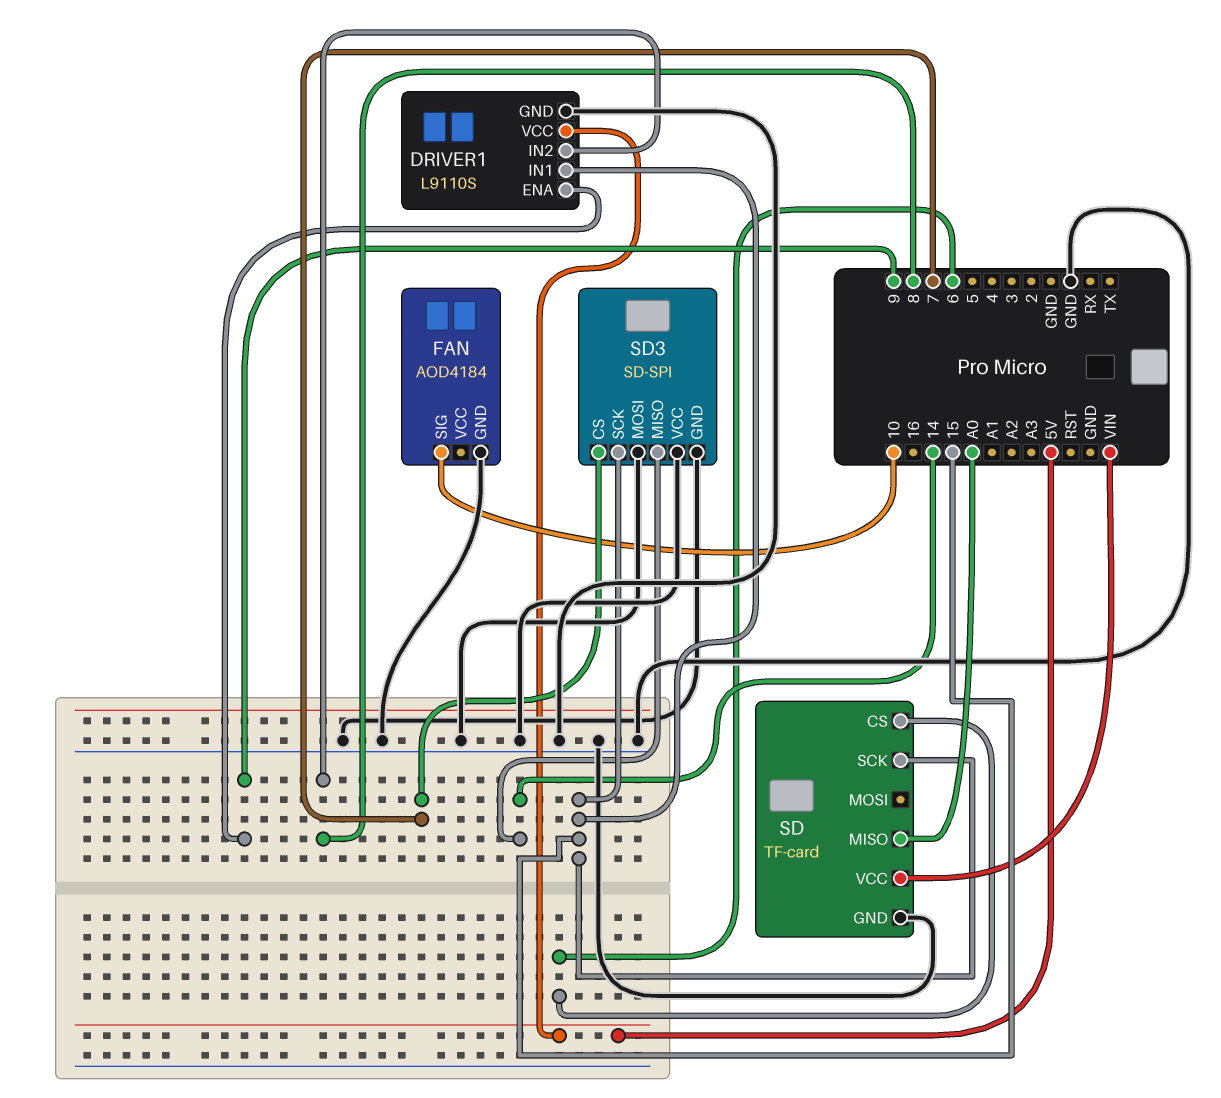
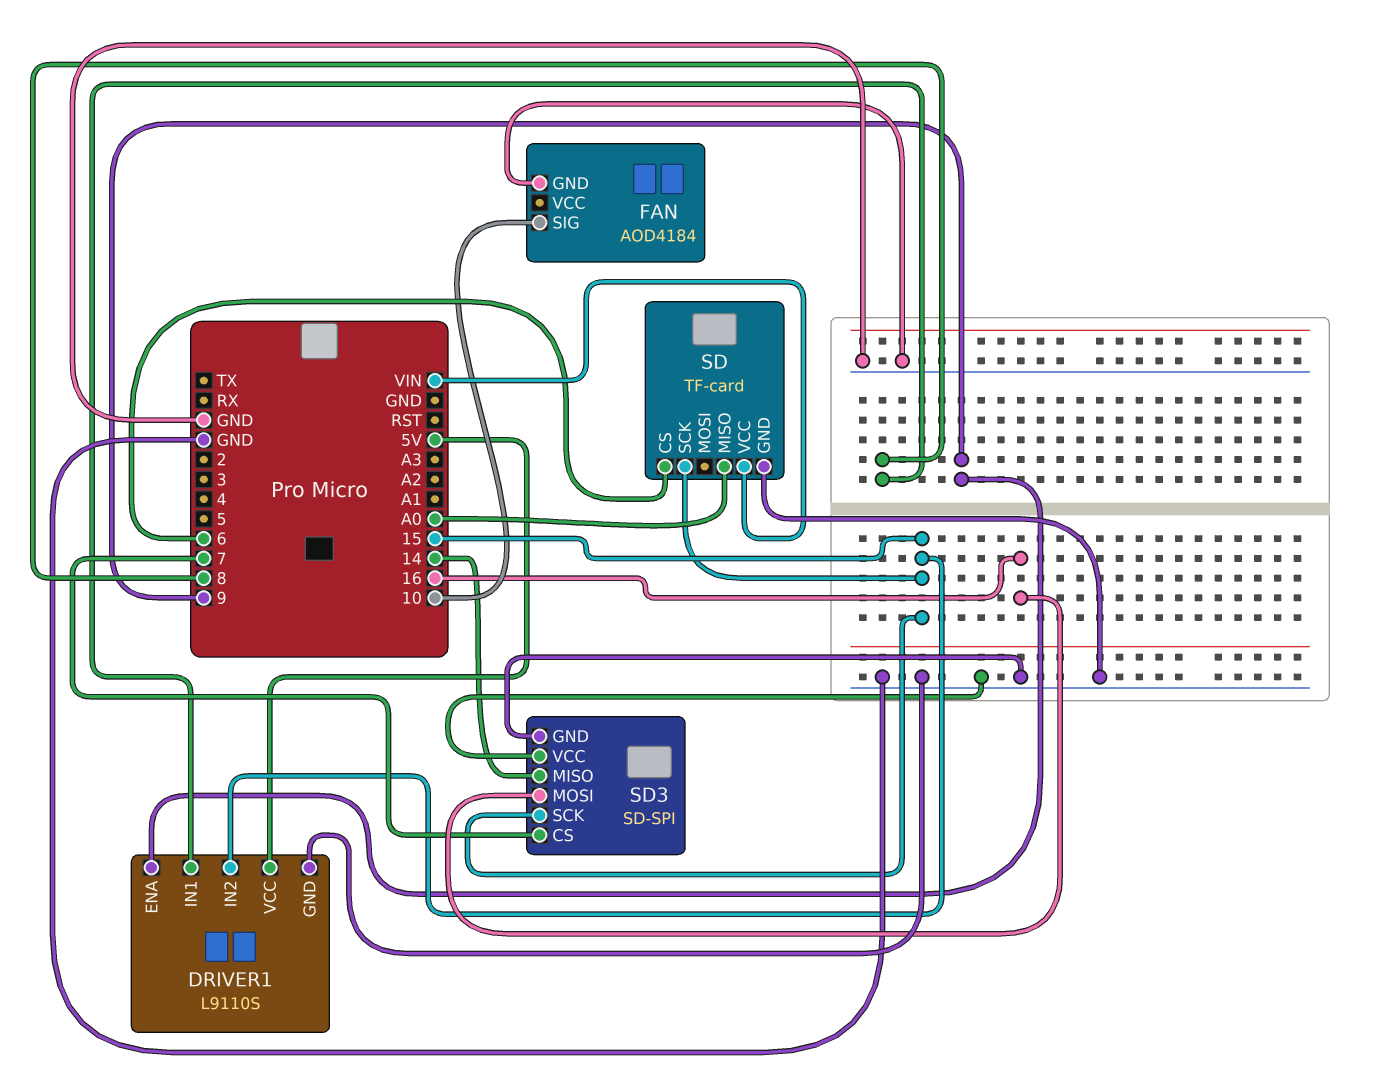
DRIVER1 pin IN1: 15 -> 8
DRIVER1 pin IN2: 8 -> 15
SD3 pin MOSI: GND -> 16

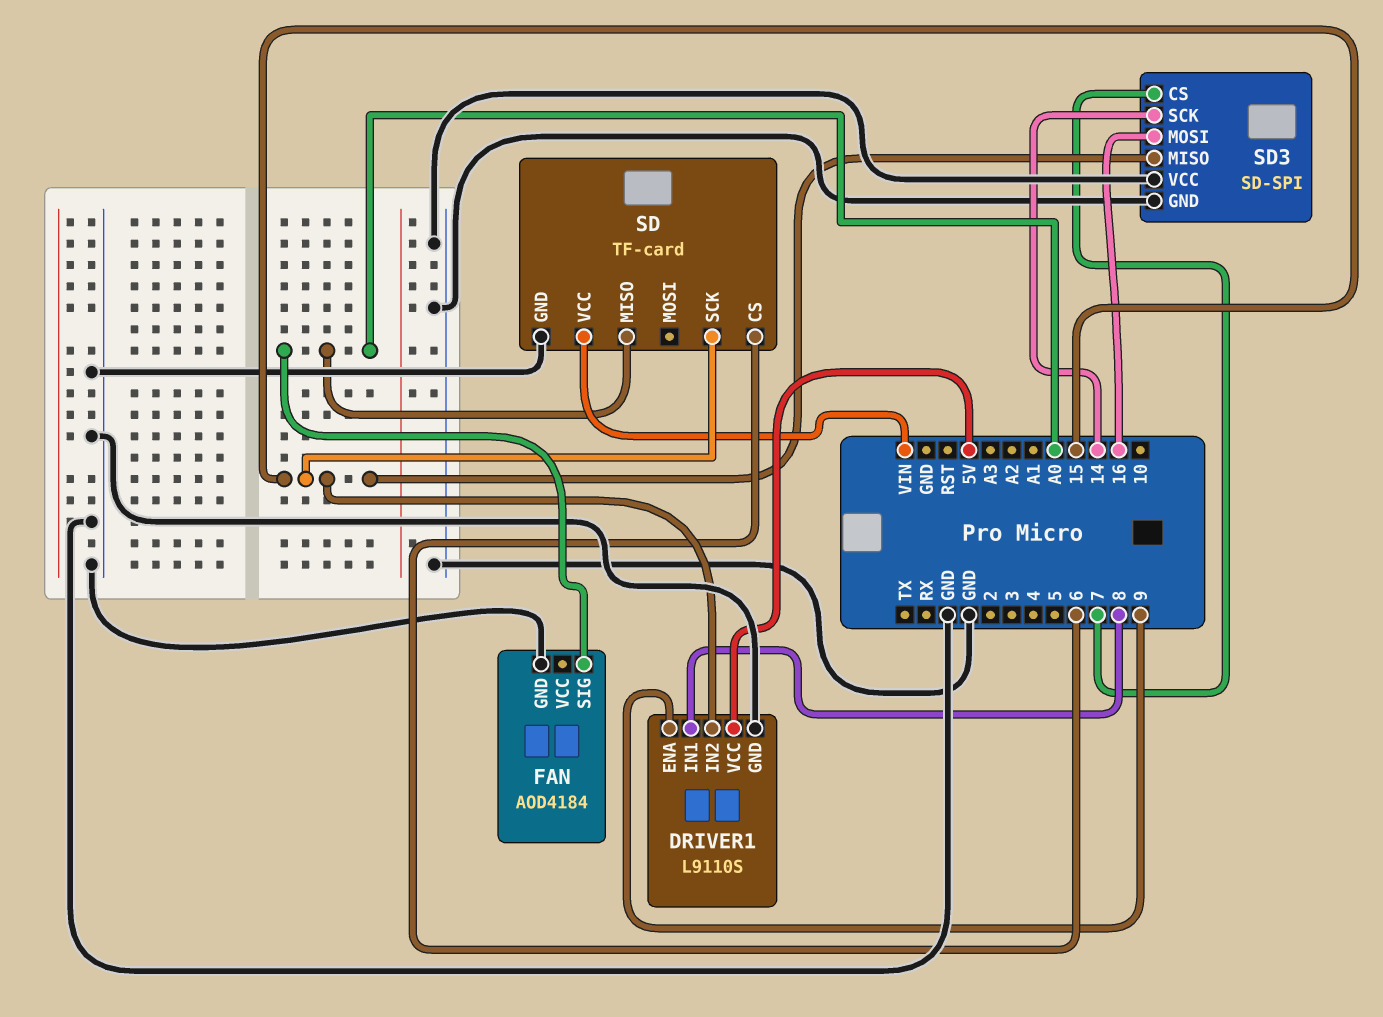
FAN pin SIG: 10 -> A0
SD3 pin MISO: 14 -> 15
SD3 pin SCK: 15 -> 14

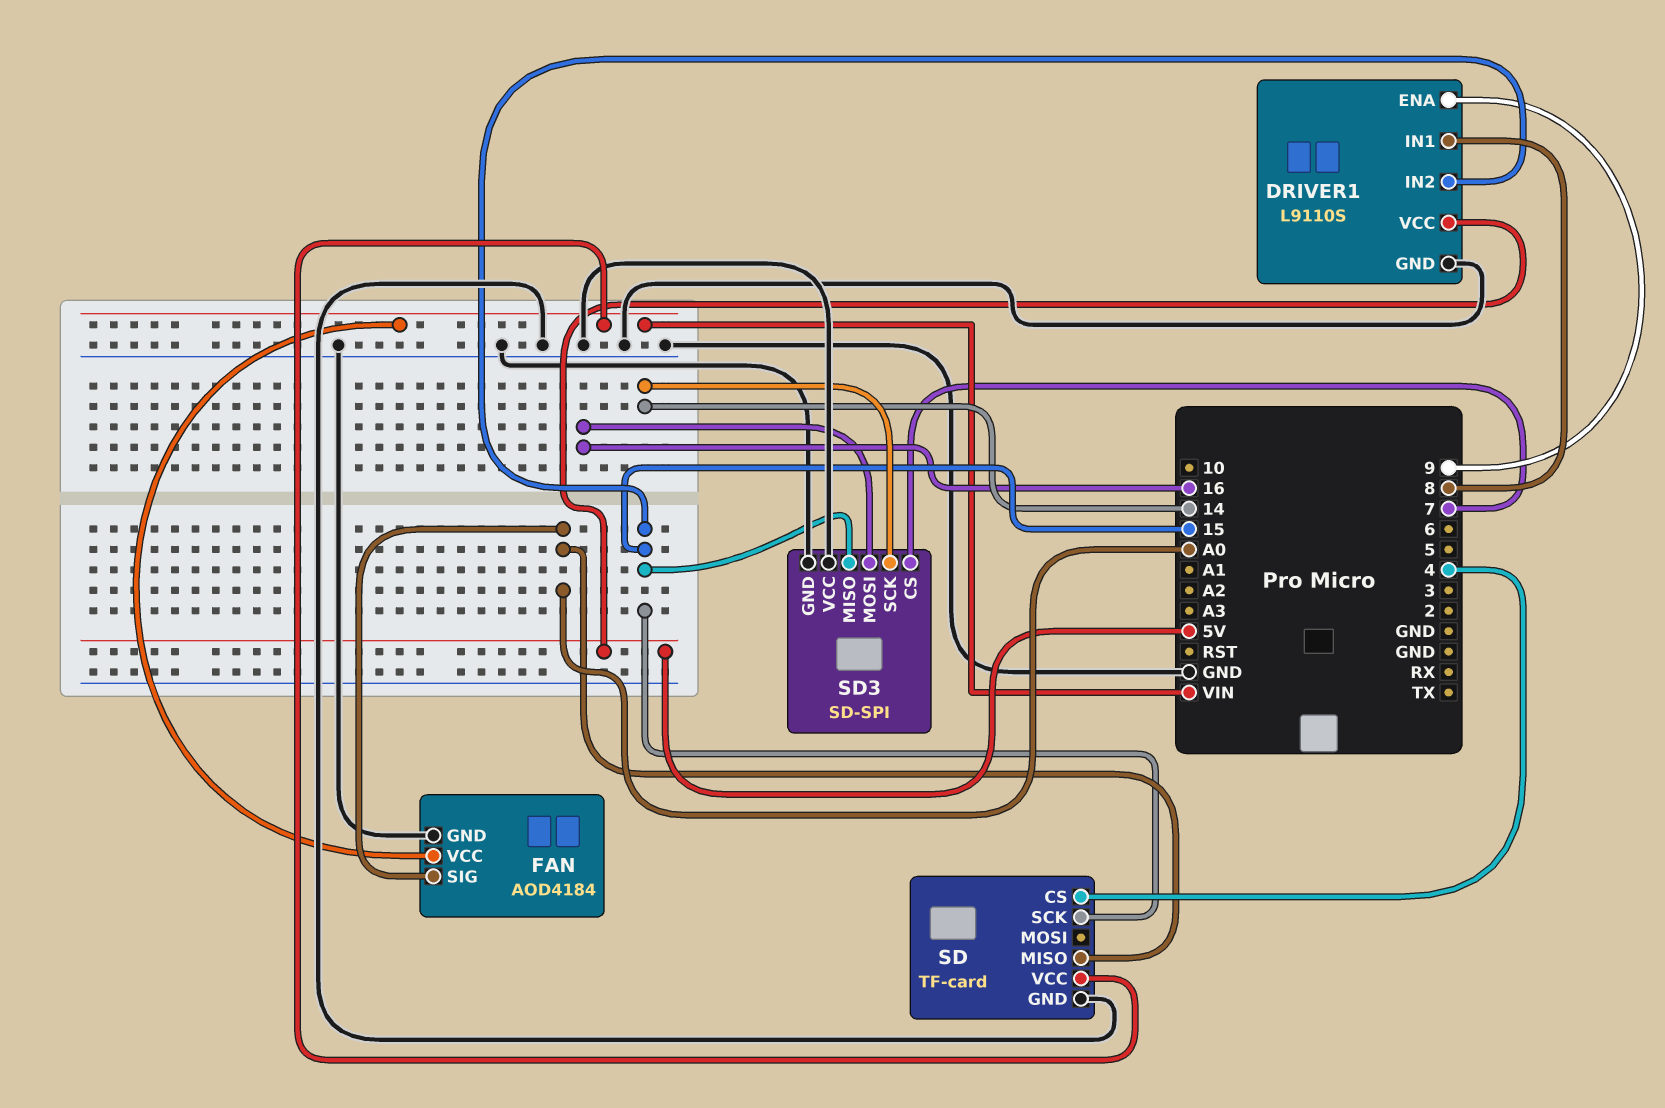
FAN pin VCC: none -> VIN
SD pin CS: 6 -> 4

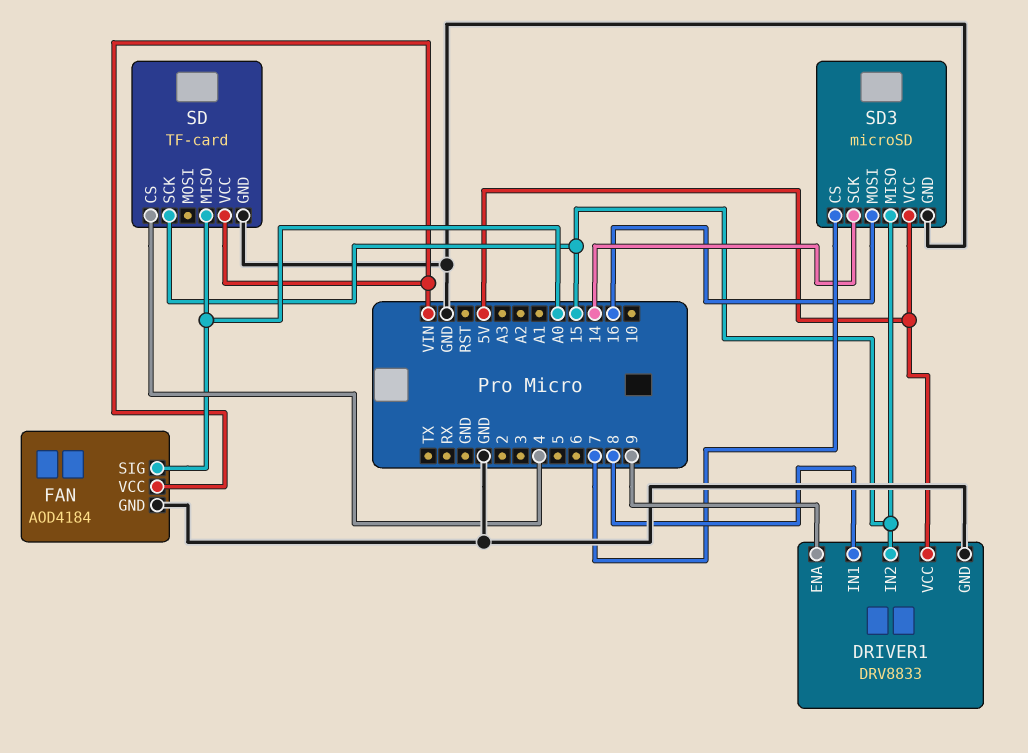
DRIVER1: L9110S -> DRV8833
SD3: SD-SPI -> microSD
SD3 pin VCC: GND -> 5V

